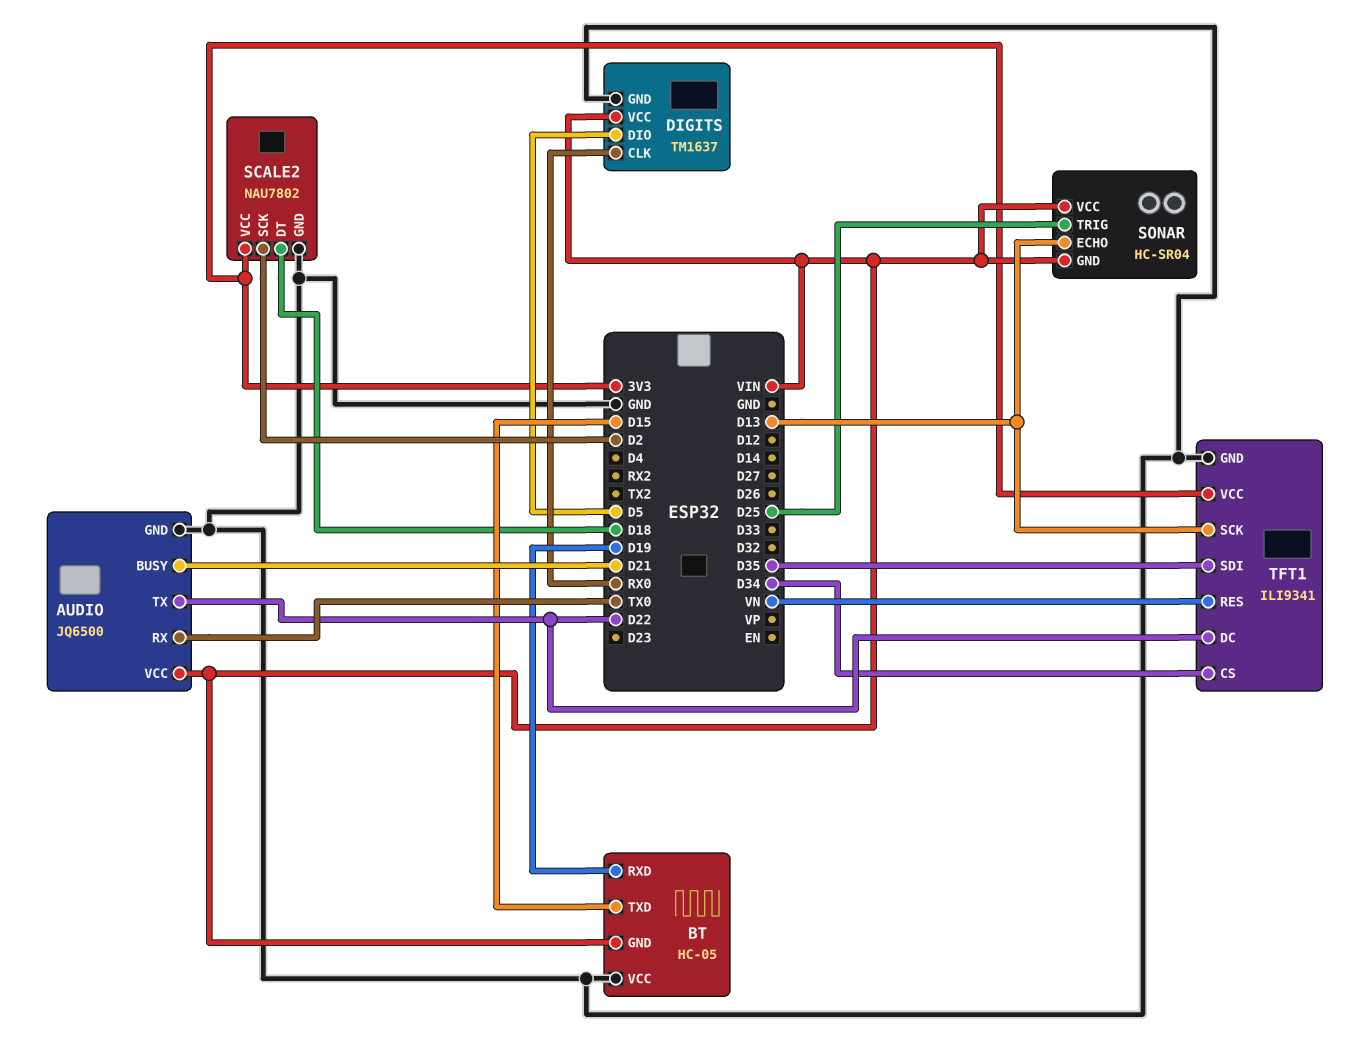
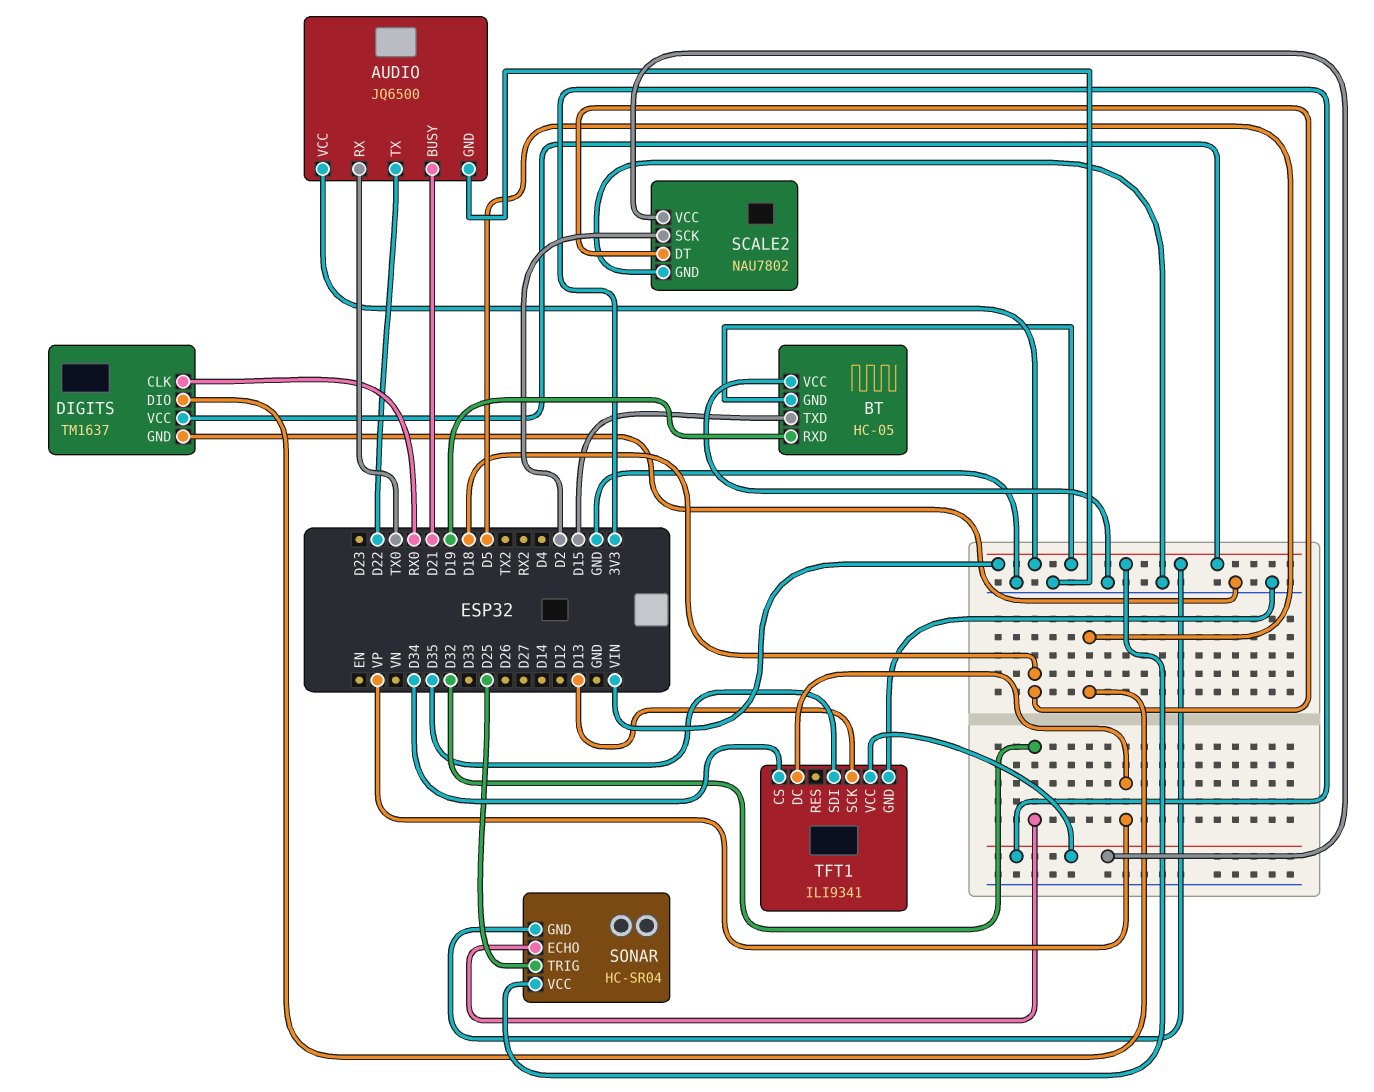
SONAR pin ECHO: D13 -> D32
TFT1 pin DC: D22 -> VP
TFT1 pin RES: VN -> none

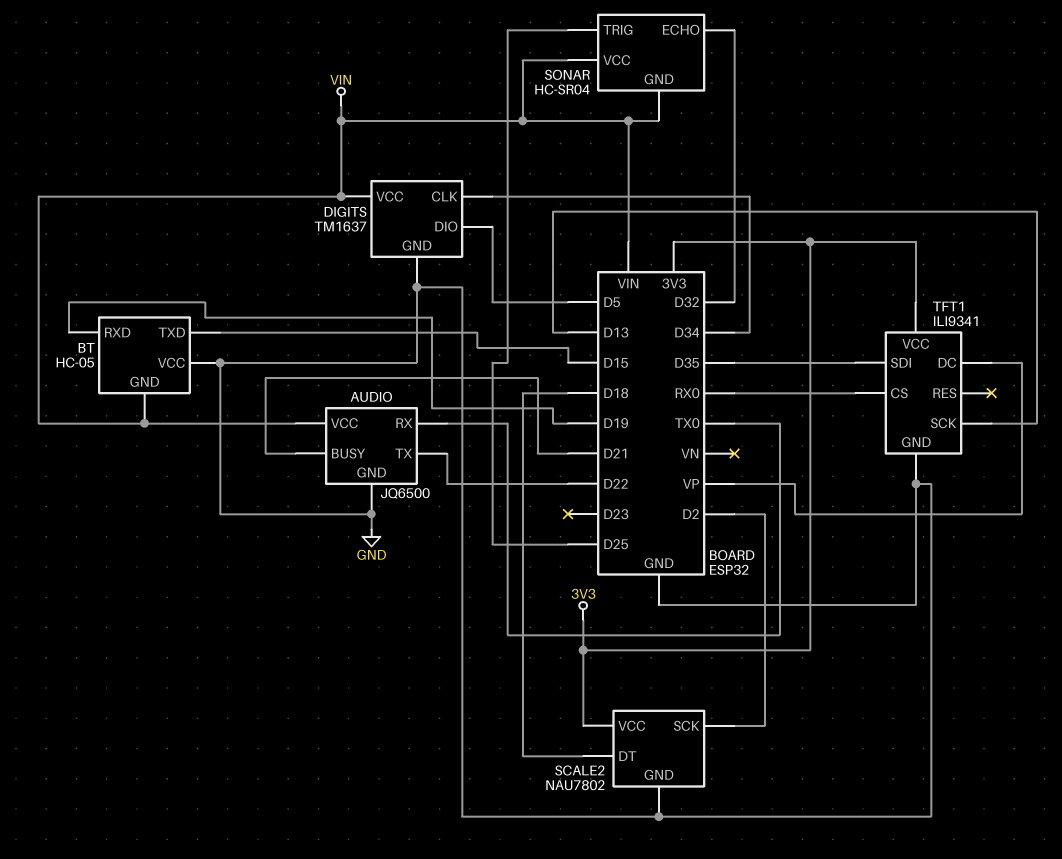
DIGITS pin CLK: RX0 -> D34
TFT1 pin CS: D34 -> RX0

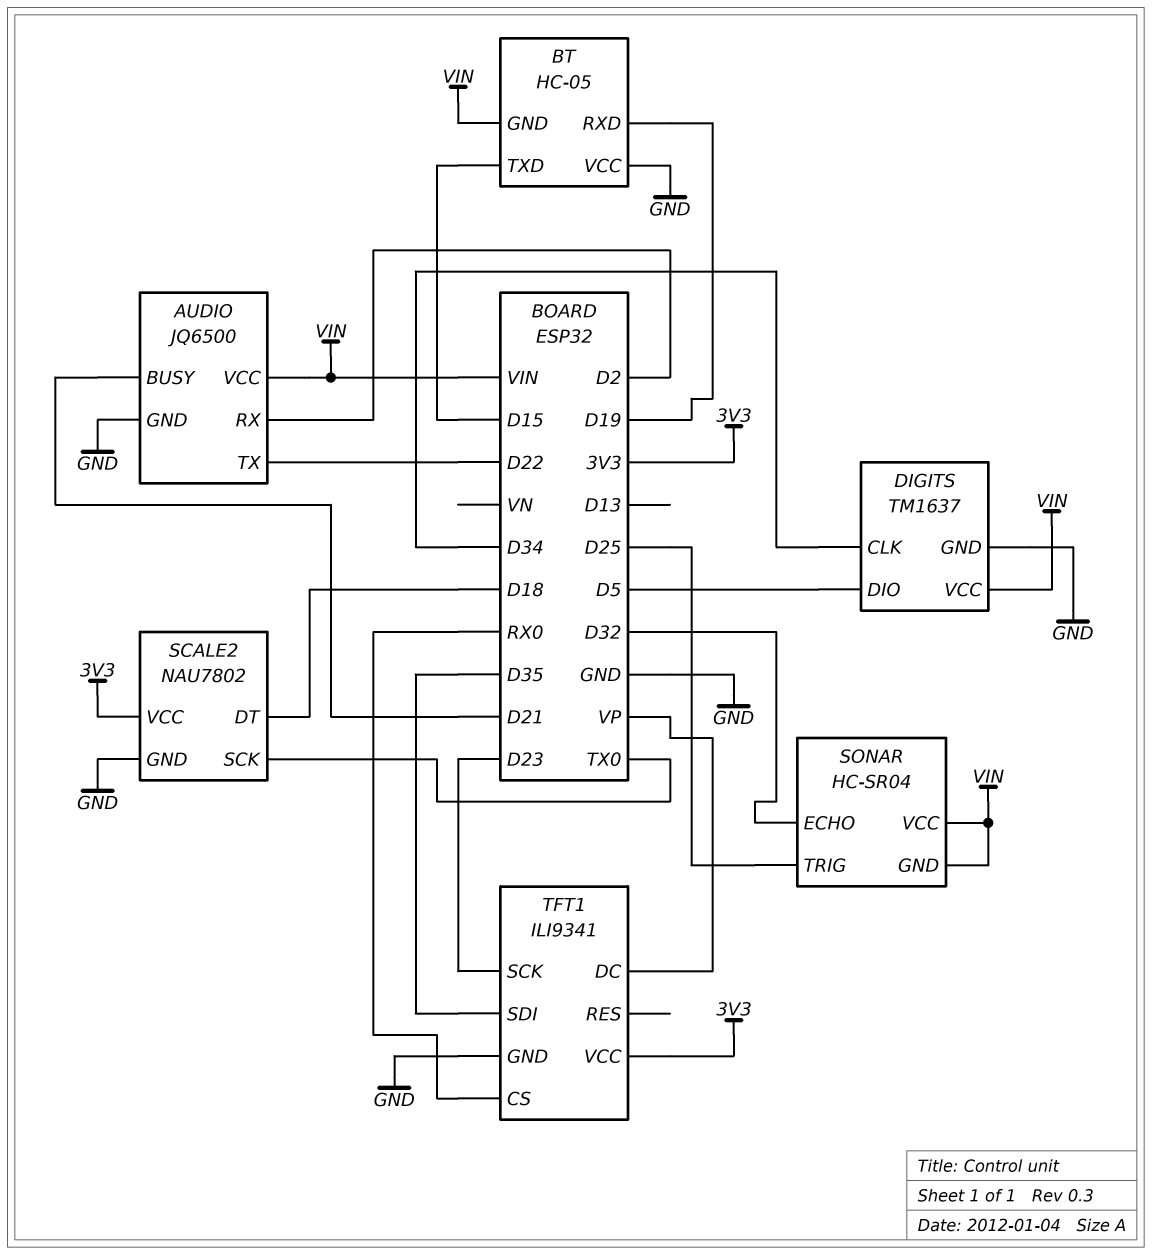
AUDIO pin RX: TX0 -> D2
SCALE2 pin SCK: D2 -> TX0
TFT1 pin SCK: D13 -> D23

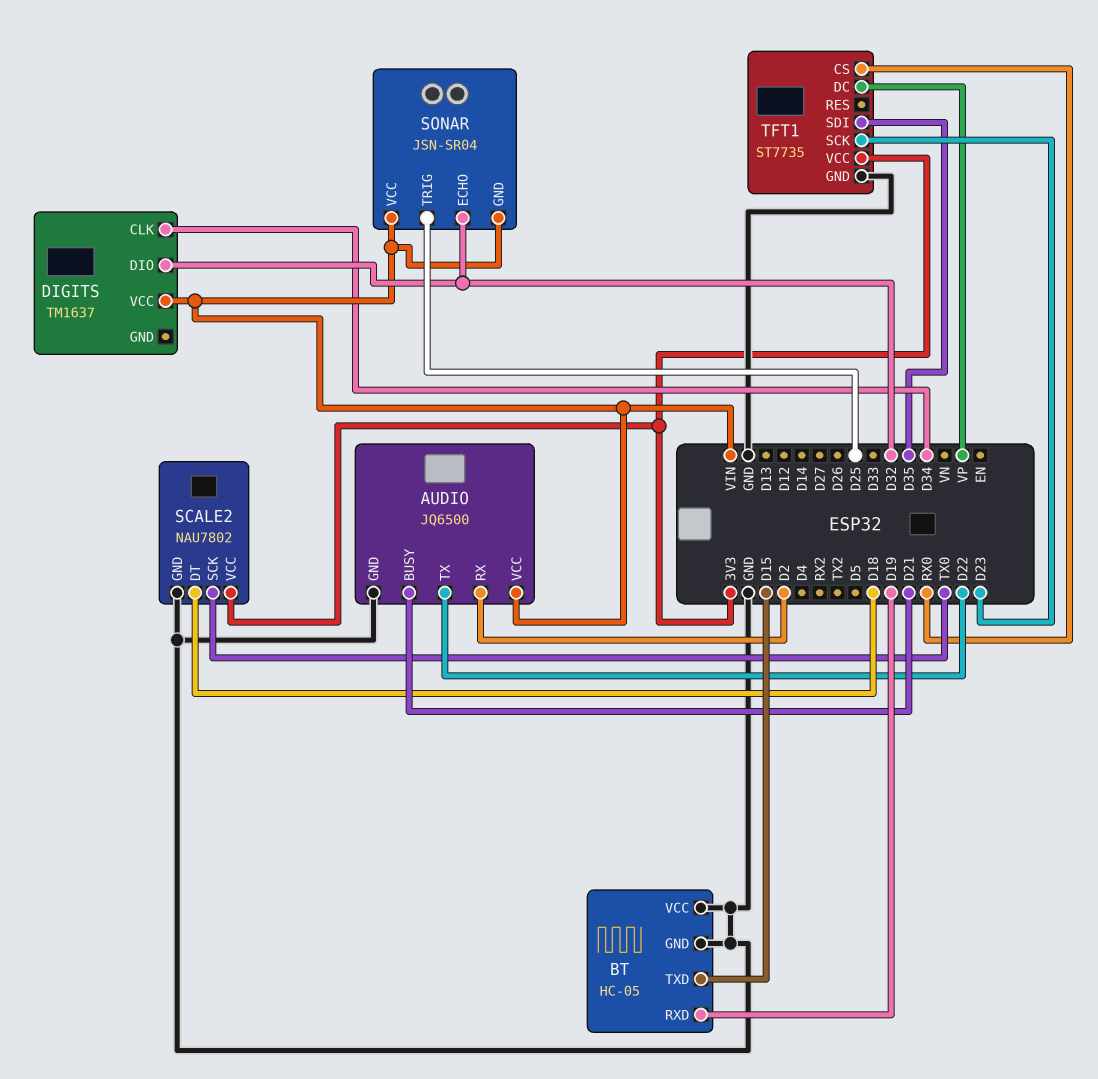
BT pin GND: VIN -> GND
DIGITS pin DIO: D5 -> D32
DIGITS pin GND: GND -> none
SONAR: HC-SR04 -> JSN-SR04
TFT1: ILI9341 -> ST7735

